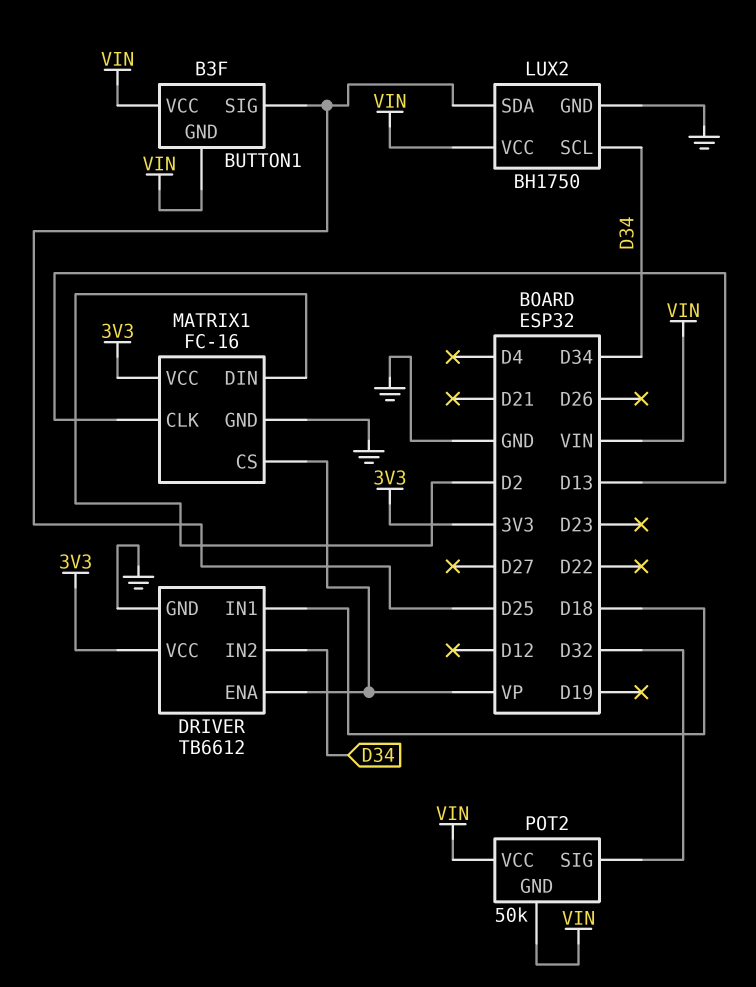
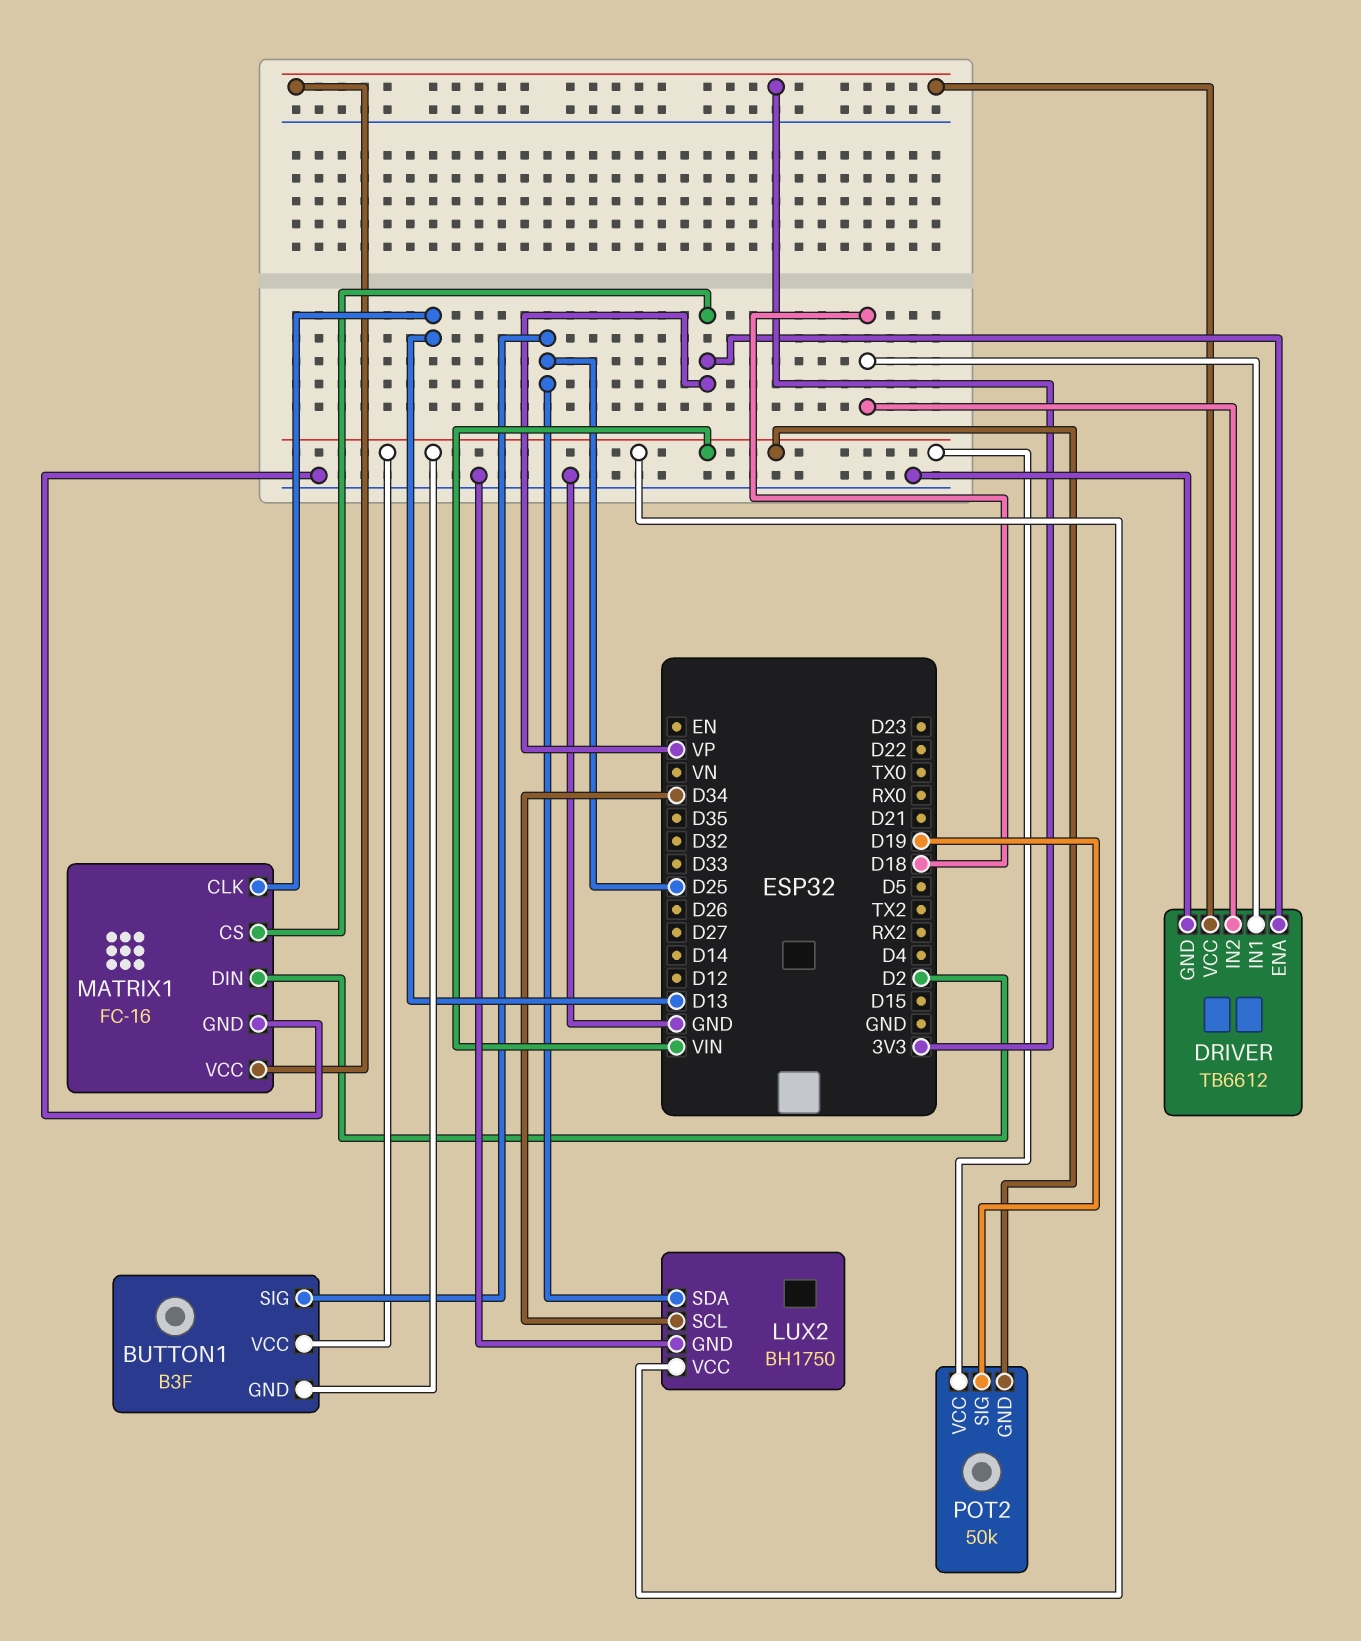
DRIVER pin IN2: D34 -> D18
POT2 pin SIG: D32 -> D19

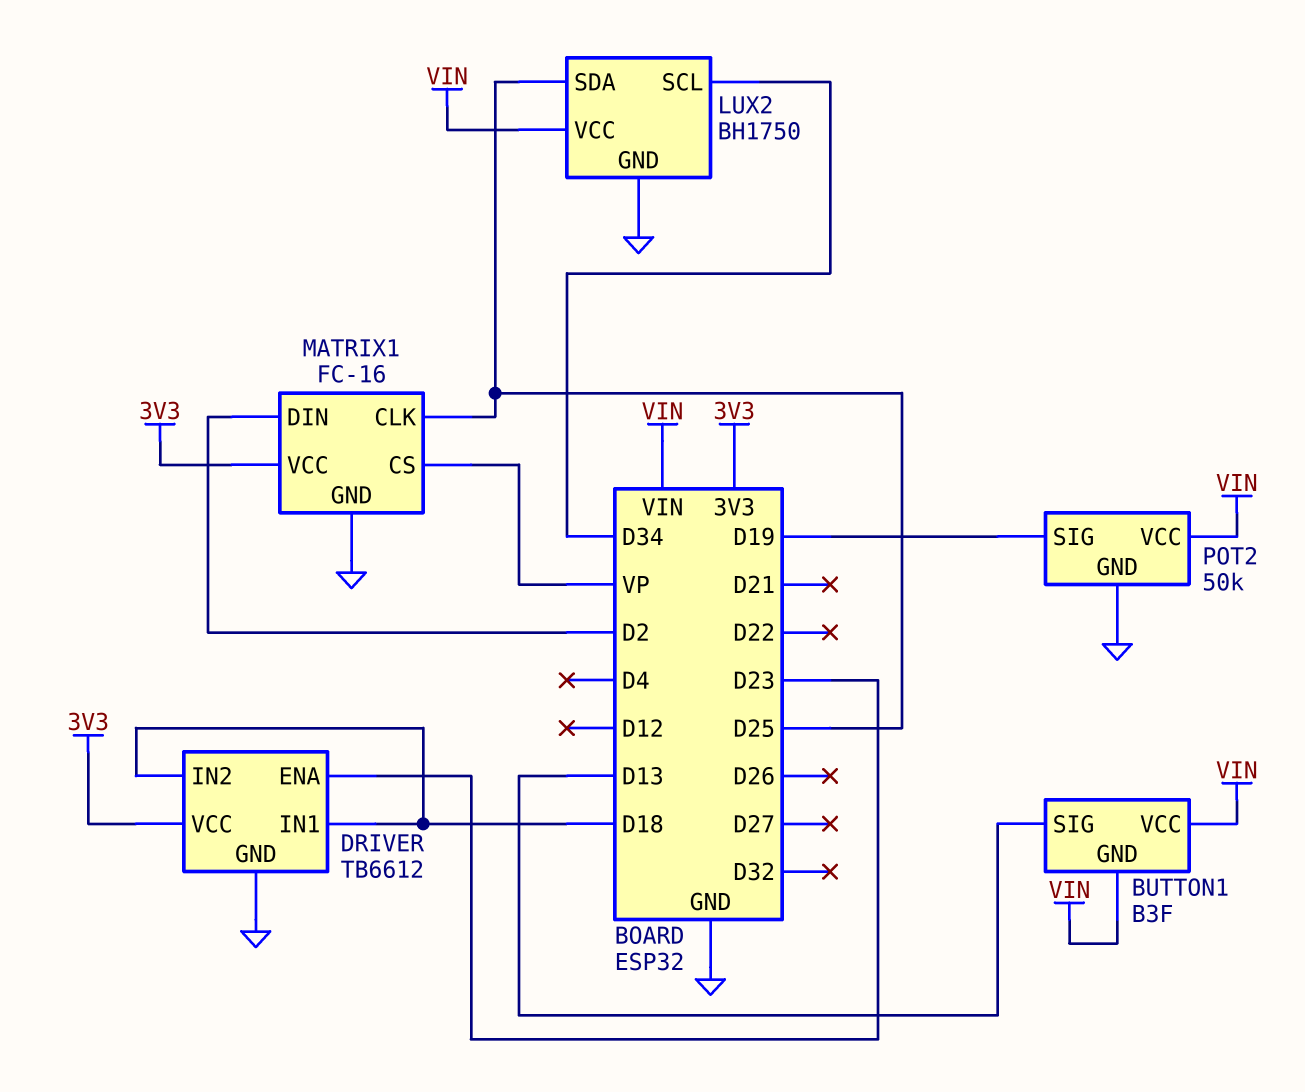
BUTTON1 pin SIG: D25 -> D13
DRIVER pin ENA: VP -> D23
MATRIX1 pin CLK: D13 -> D25
POT2 pin GND: VIN -> GND

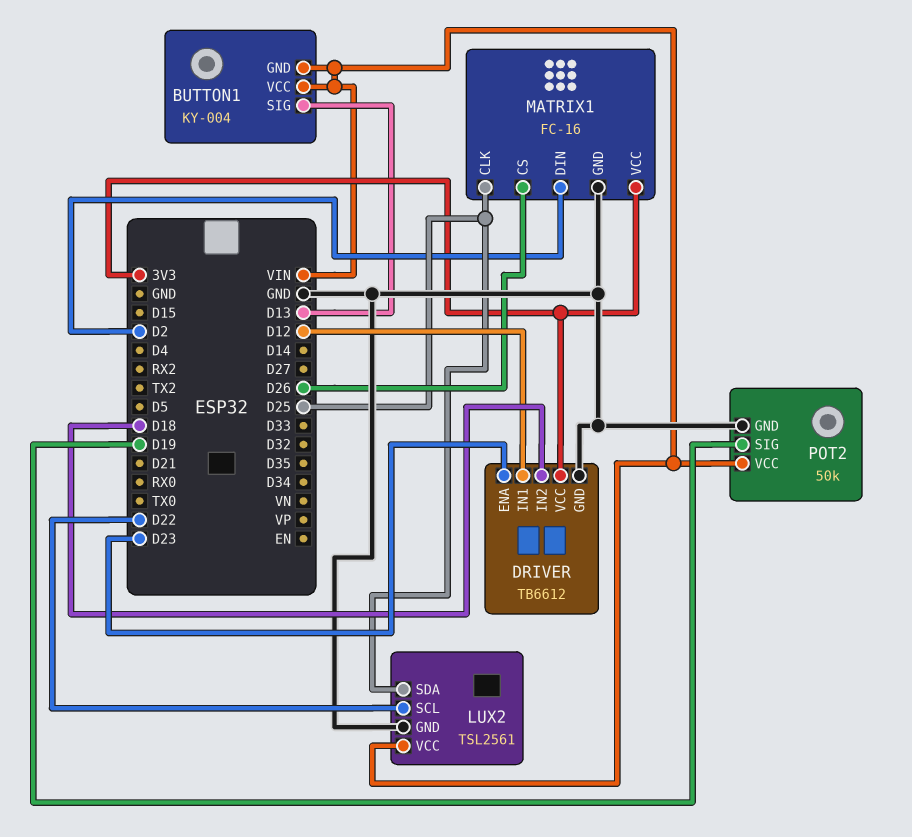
BUTTON1: B3F -> KY-004
DRIVER pin IN1: D18 -> D12
LUX2: BH1750 -> TSL2561
LUX2 pin SCL: D34 -> D22
MATRIX1 pin CS: VP -> D26

